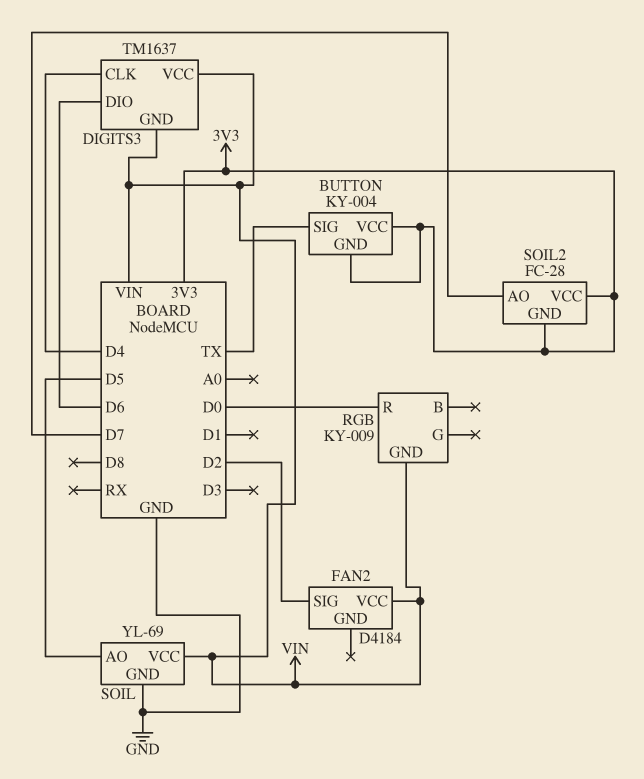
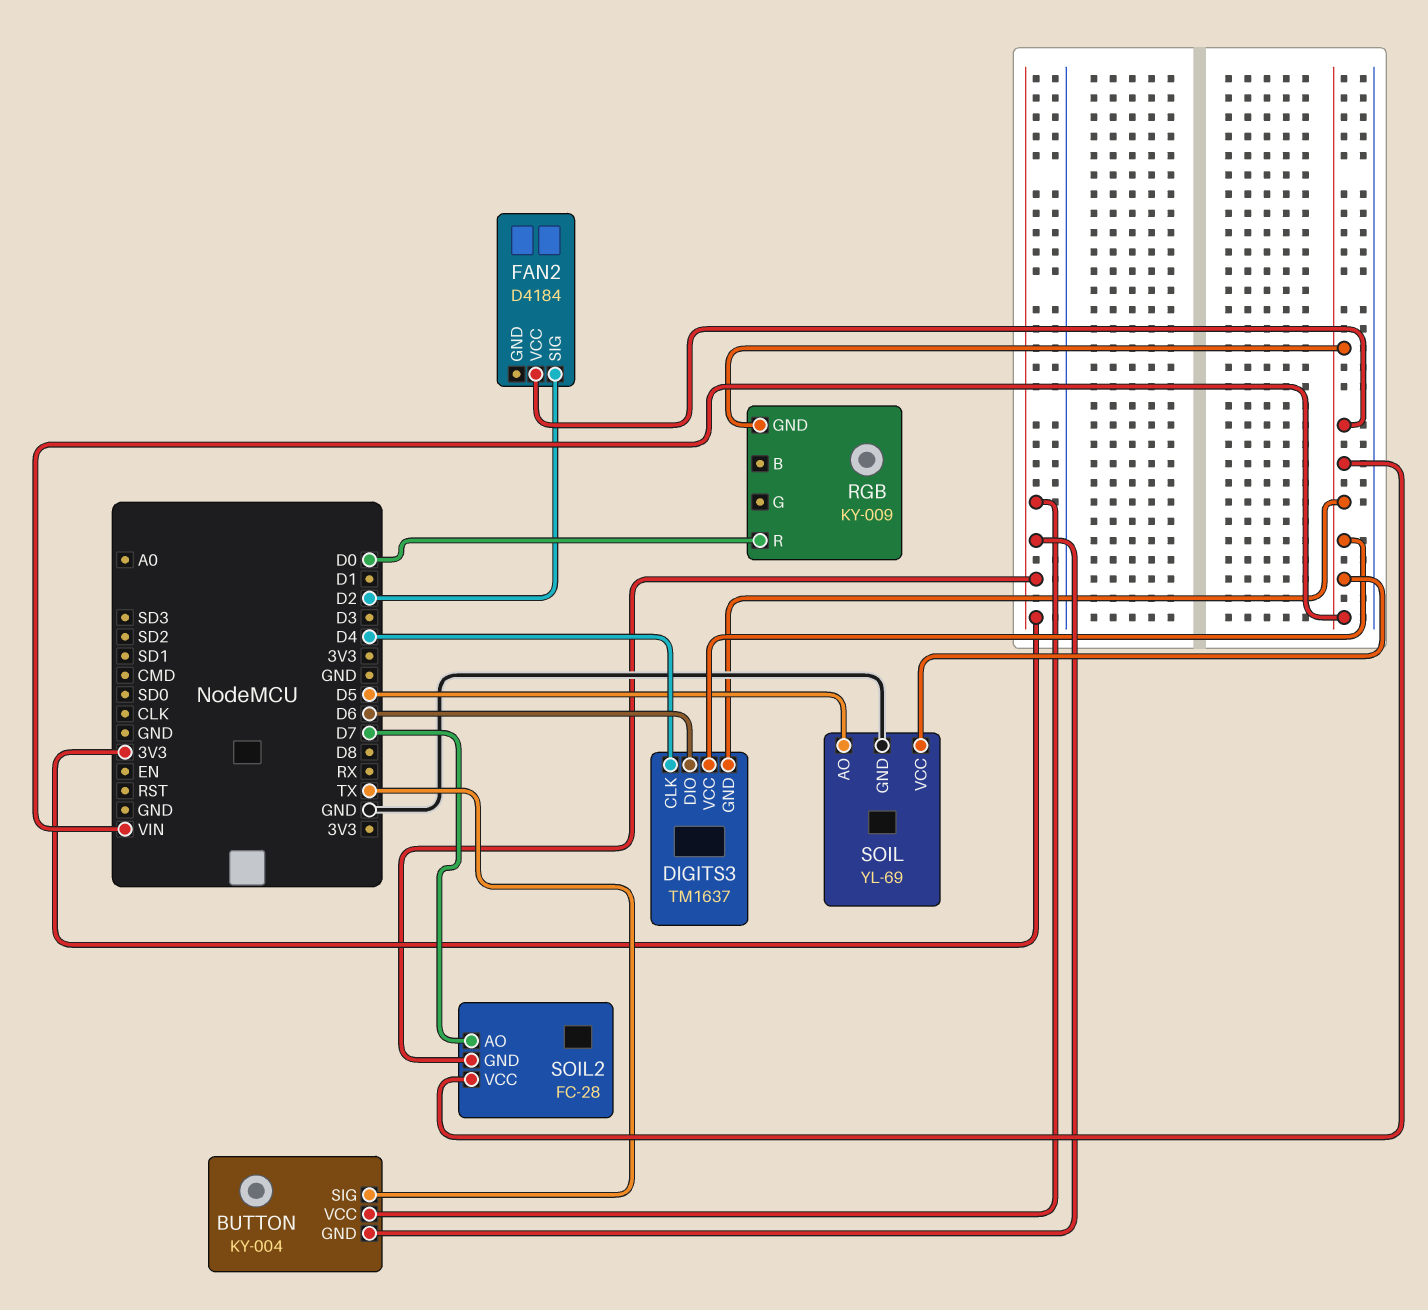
SOIL2 pin VCC: 3V3 -> VIN

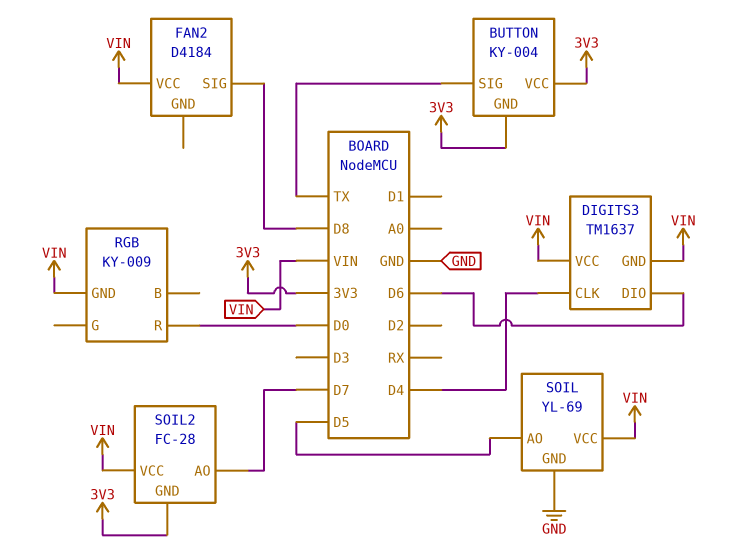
FAN2 pin SIG: D2 -> D8

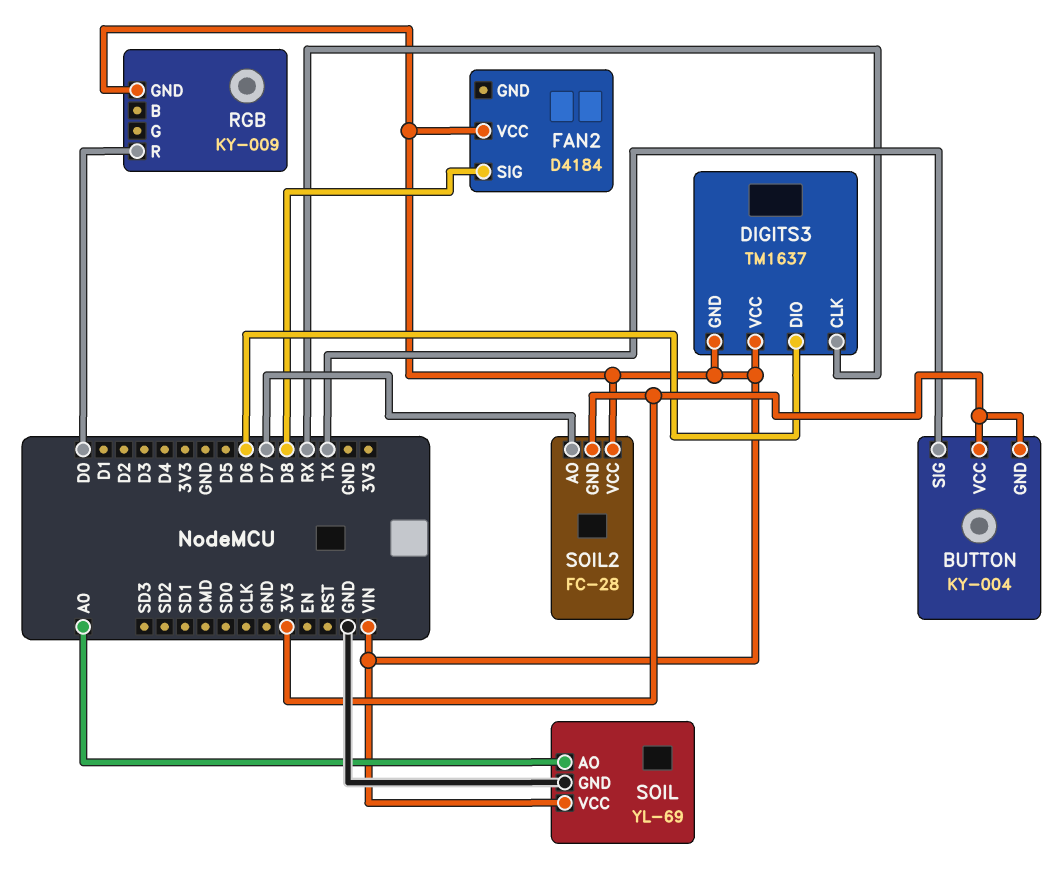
DIGITS3 pin CLK: D4 -> RX
SOIL pin AO: D5 -> A0

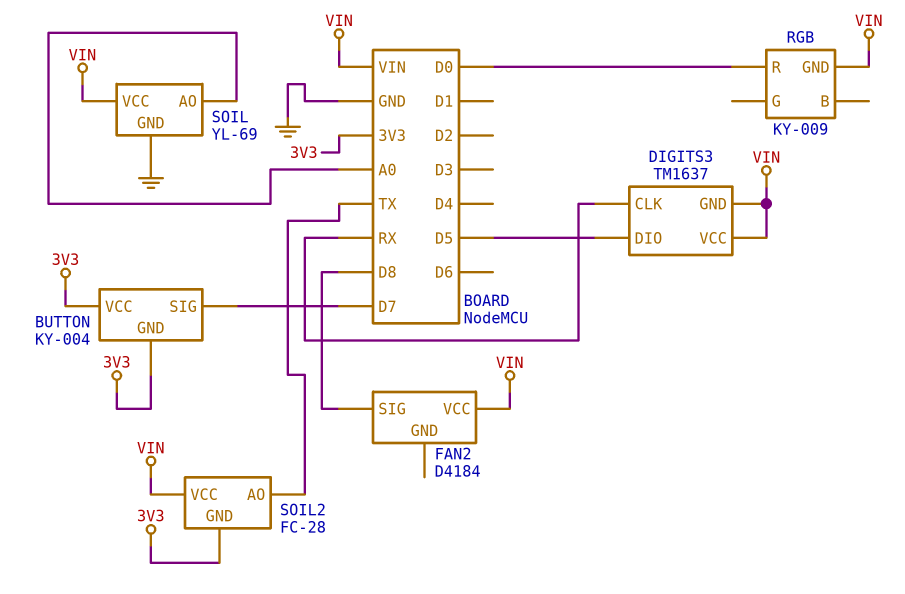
BUTTON pin SIG: TX -> D7
DIGITS3 pin DIO: D6 -> D5
SOIL2 pin AO: D7 -> TX

